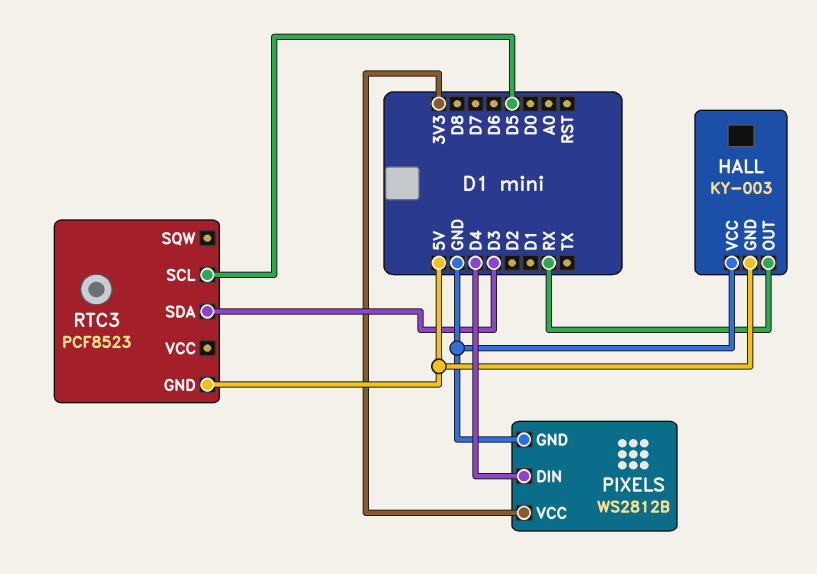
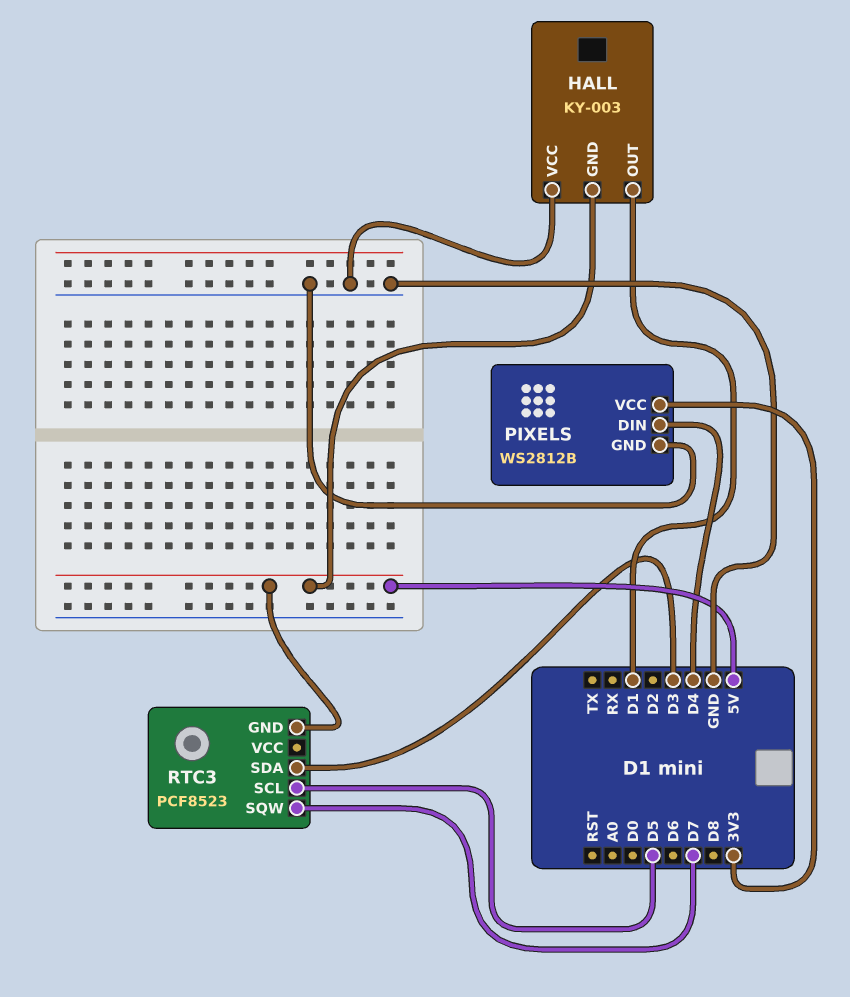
HALL pin OUT: RX -> D1
RTC3 pin SQW: none -> D7

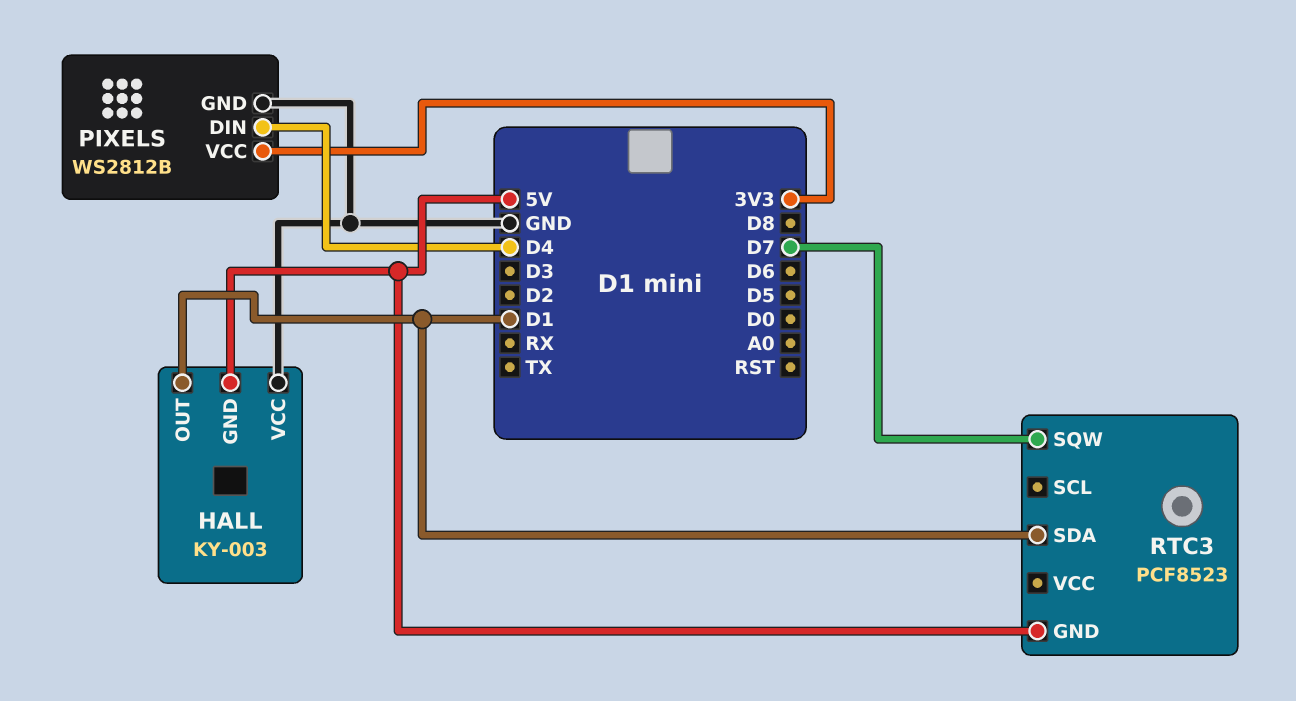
RTC3 pin SCL: D5 -> none
RTC3 pin SDA: D3 -> D1

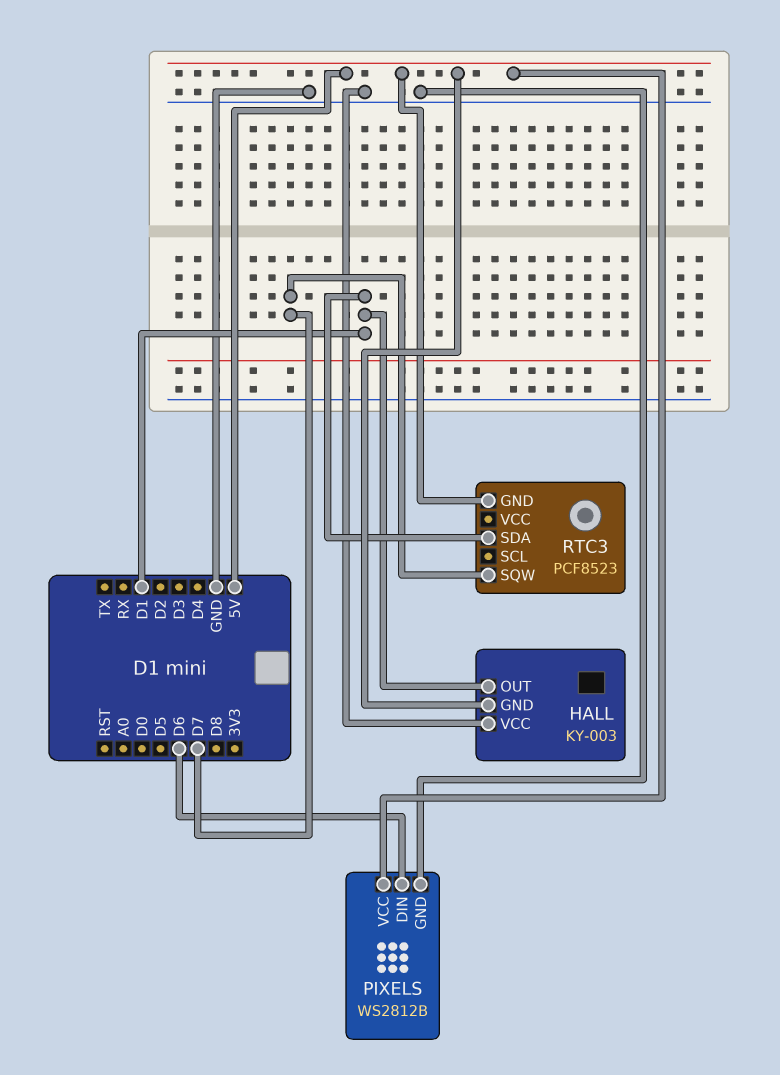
PIXELS pin DIN: D4 -> D6
PIXELS pin VCC: 3V3 -> 5V

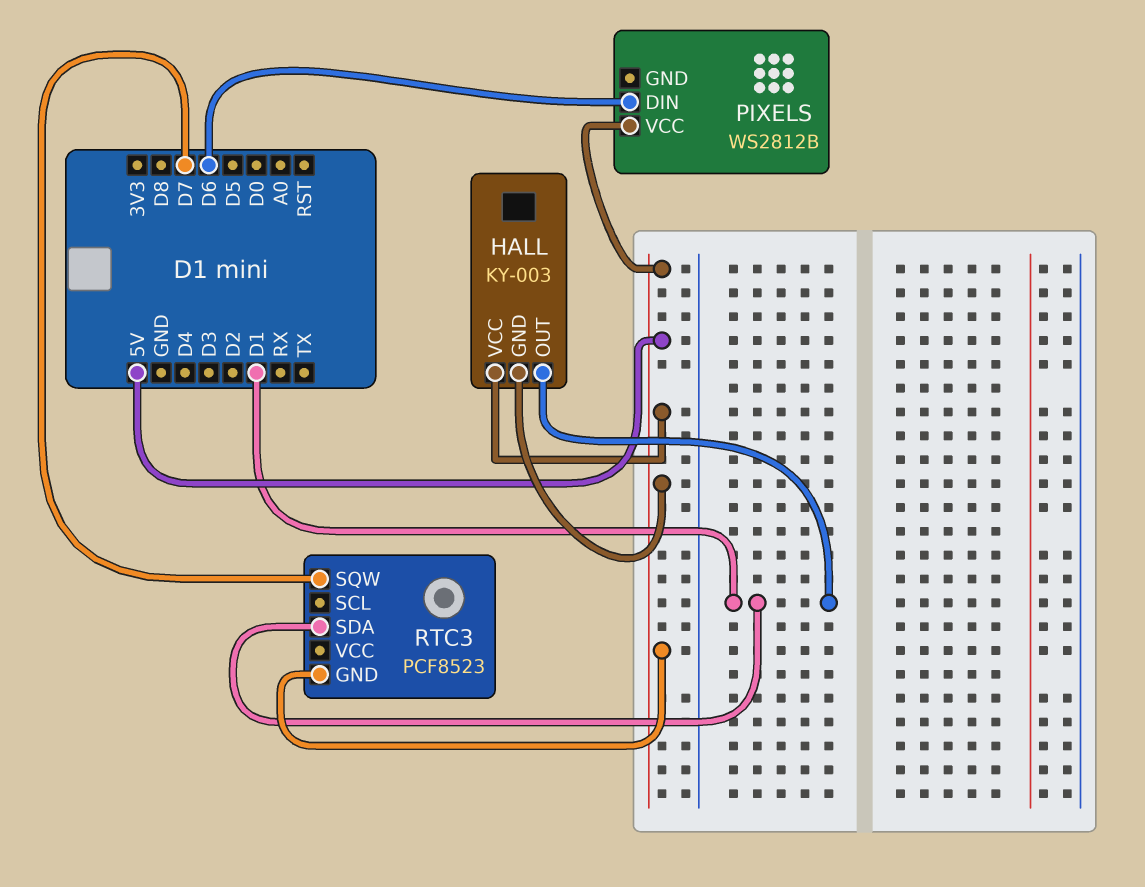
HALL pin VCC: GND -> 5V
PIXELS pin GND: GND -> none

